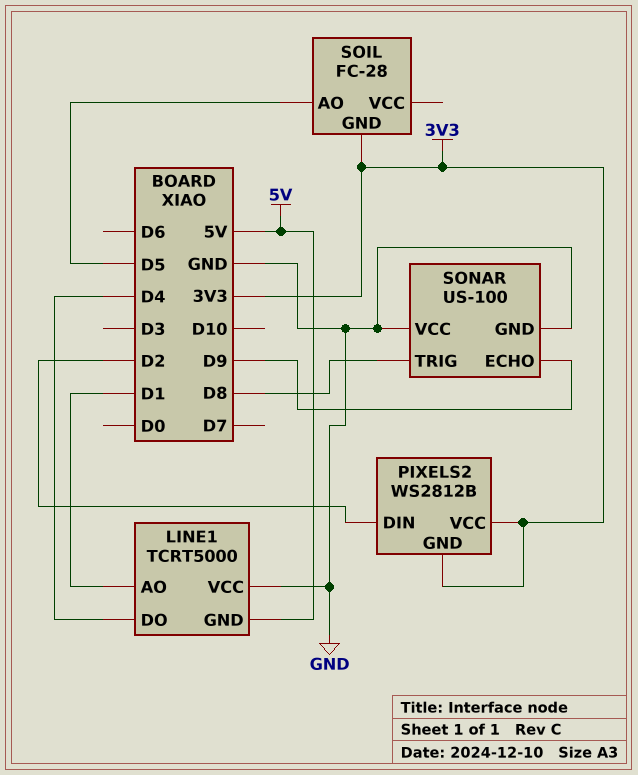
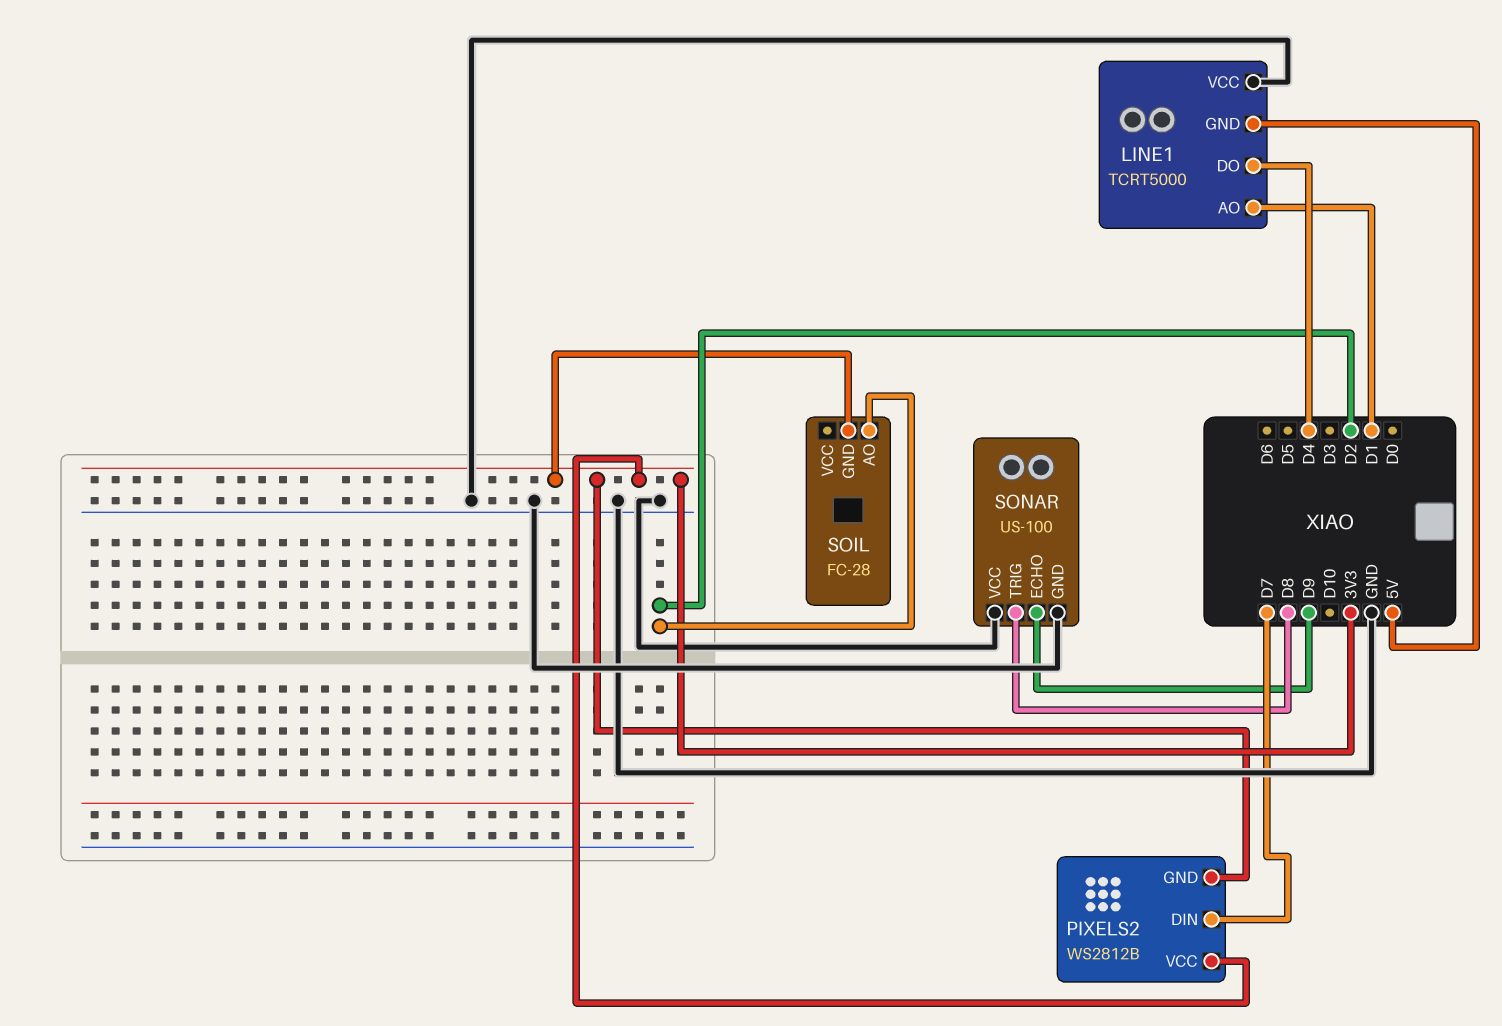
PIXELS2 pin DIN: D2 -> D7
SOIL pin AO: D5 -> D2

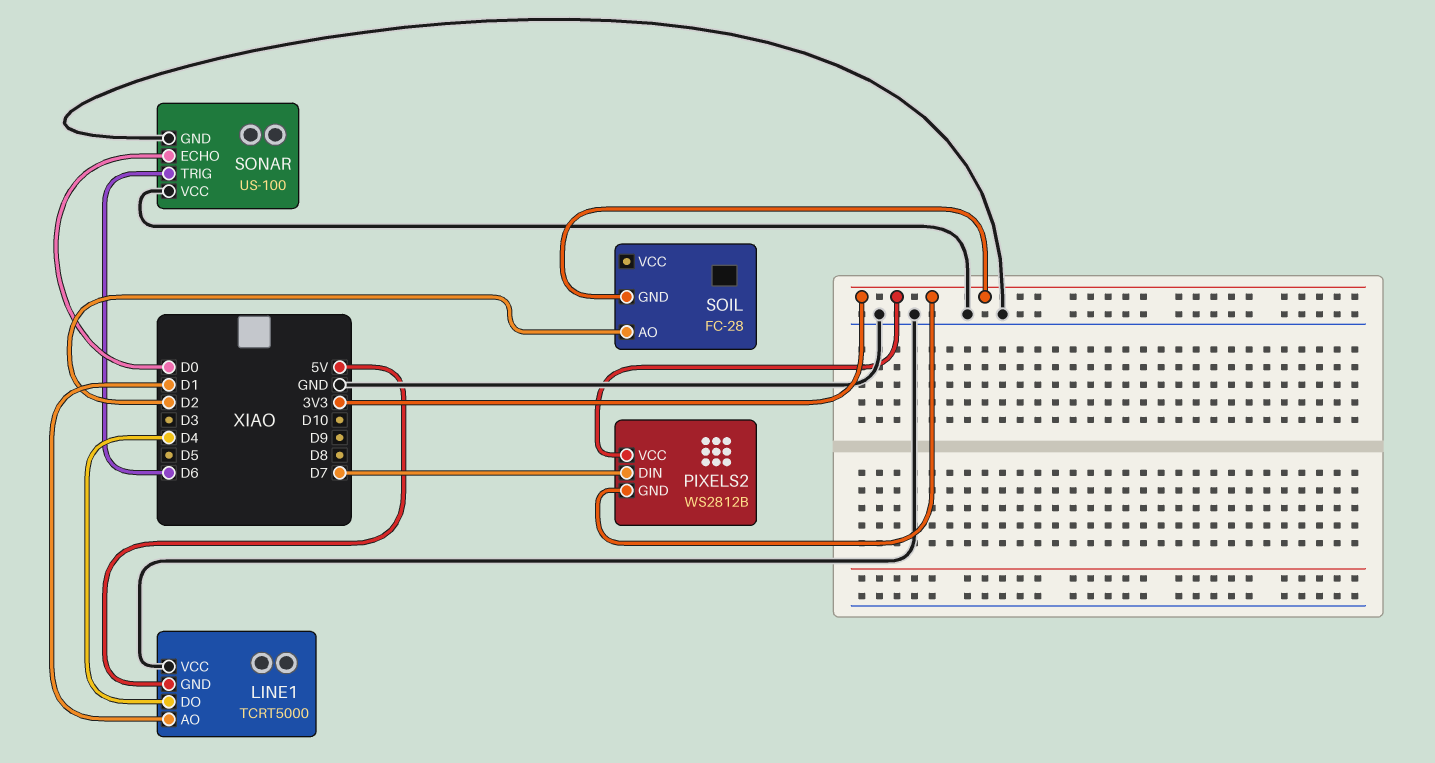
SONAR pin ECHO: D9 -> D0
SONAR pin TRIG: D8 -> D6

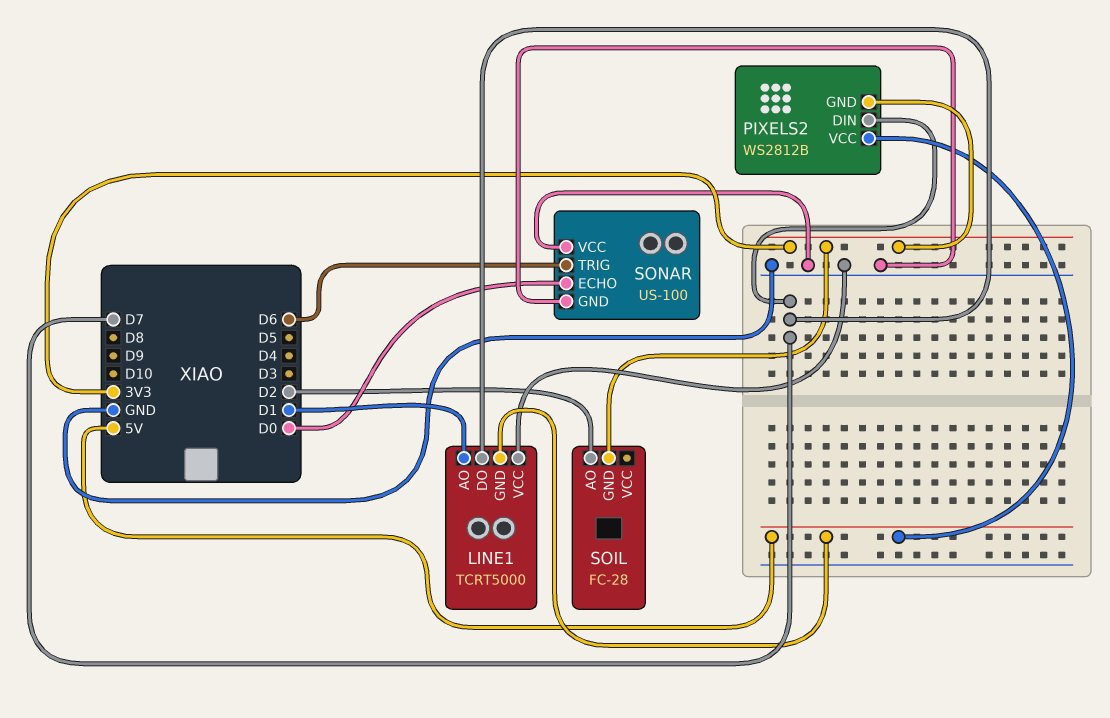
LINE1 pin DO: D4 -> D7
PIXELS2 pin VCC: 3V3 -> 5V

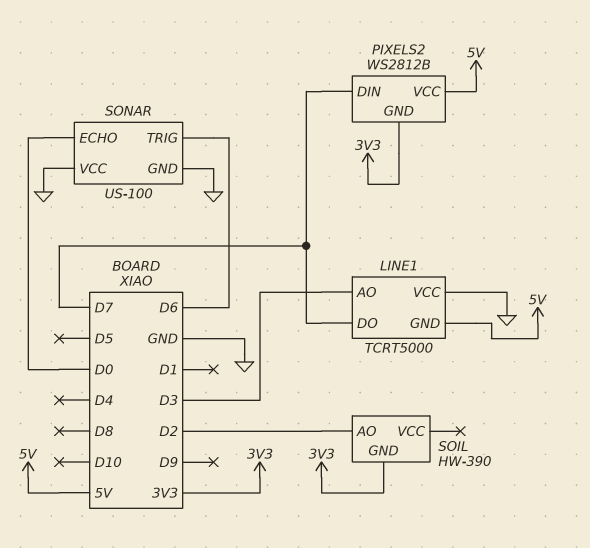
LINE1 pin AO: D1 -> D3
SOIL: FC-28 -> HW-390

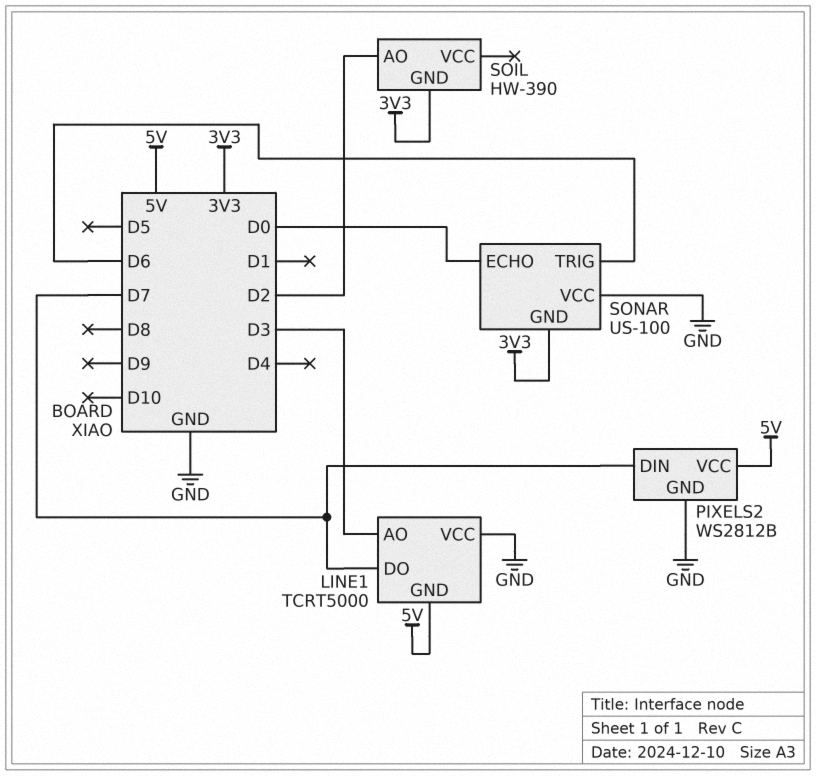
PIXELS2 pin GND: 3V3 -> GND
SONAR pin GND: GND -> 3V3

